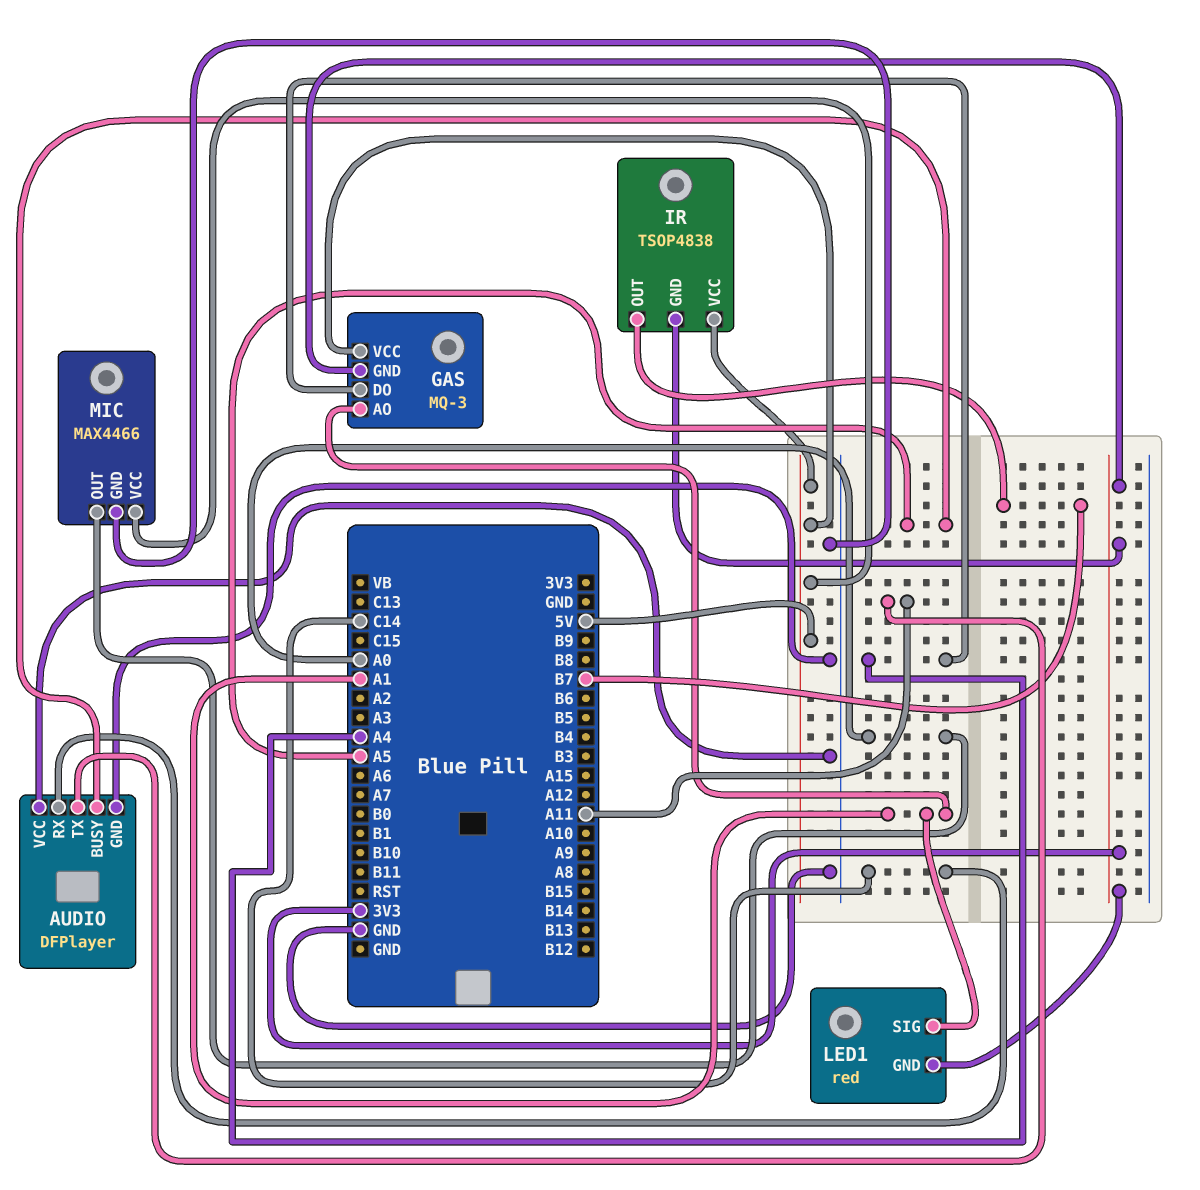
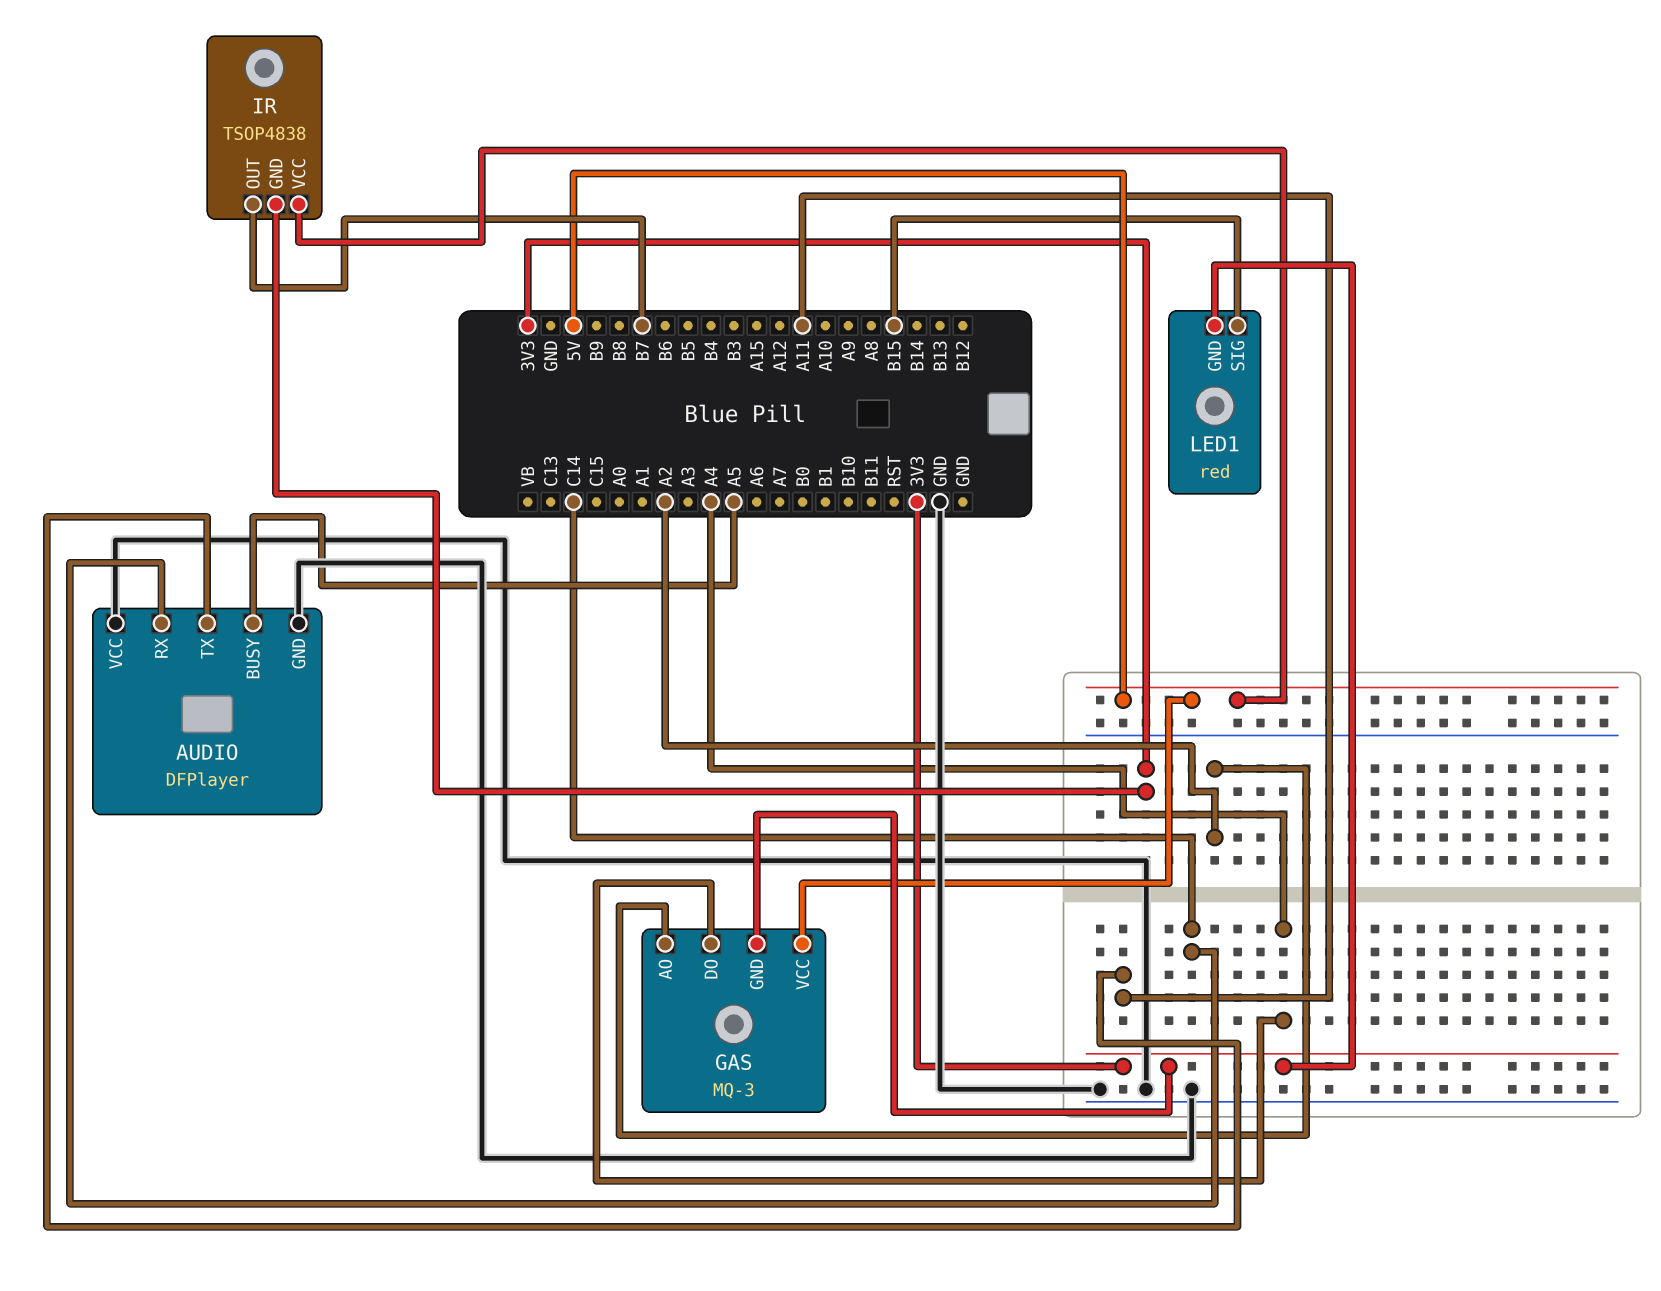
GAS pin AO: A1 -> A2
LED1 pin SIG: A1 -> B15
MIC: MAX4466 -> none
MIC pin GND: GND -> none
MIC pin OUT: A0 -> none
MIC pin VCC: 5V -> none

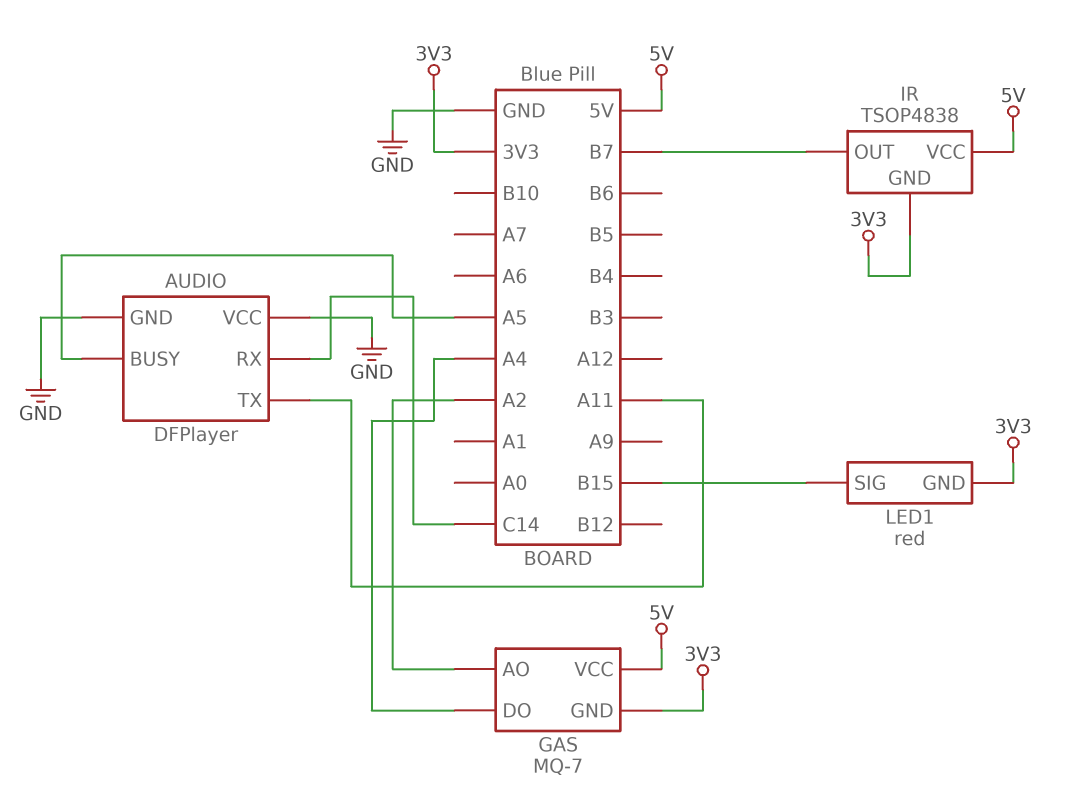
GAS: MQ-3 -> MQ-7

